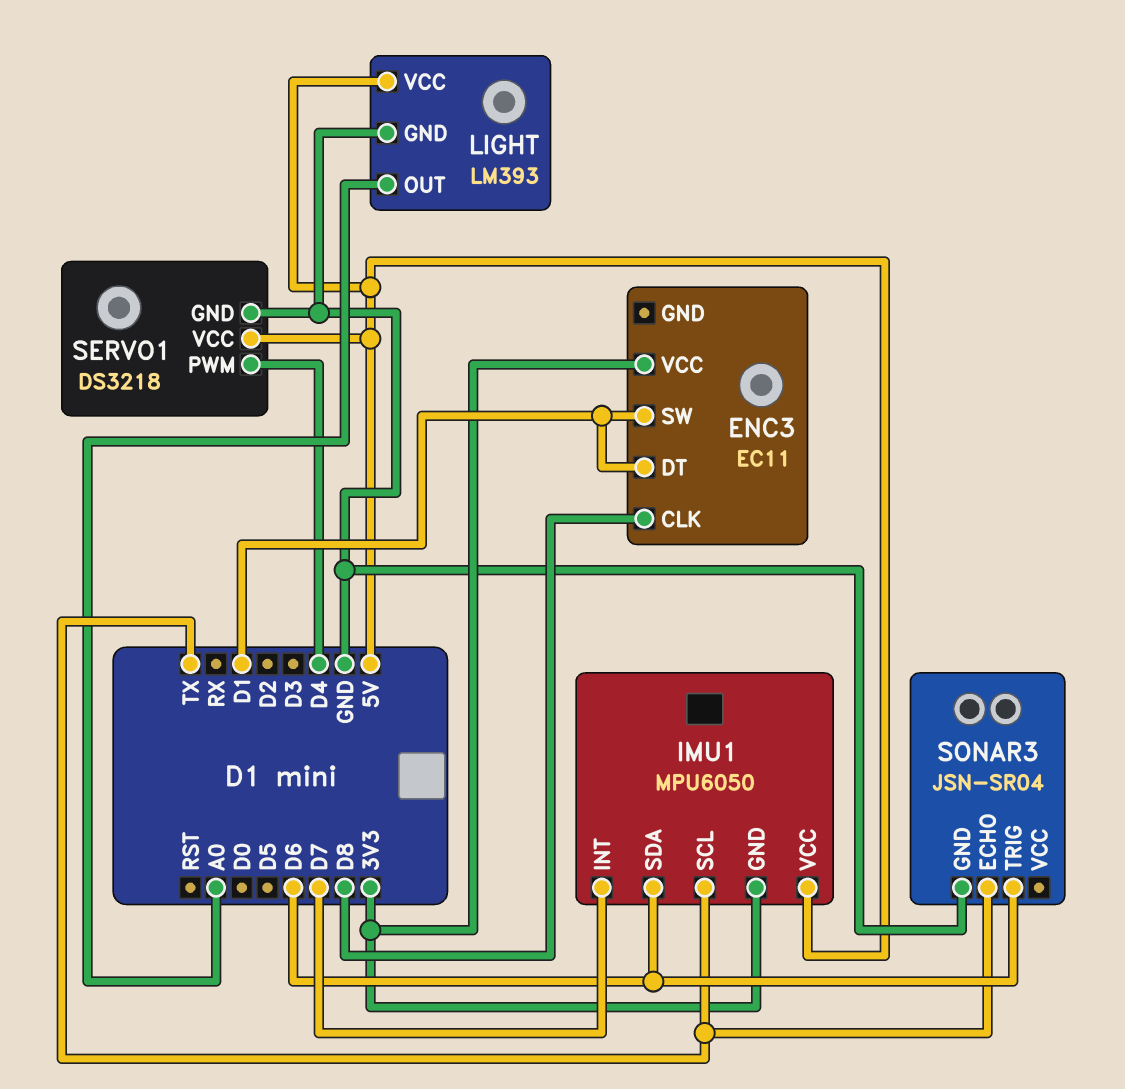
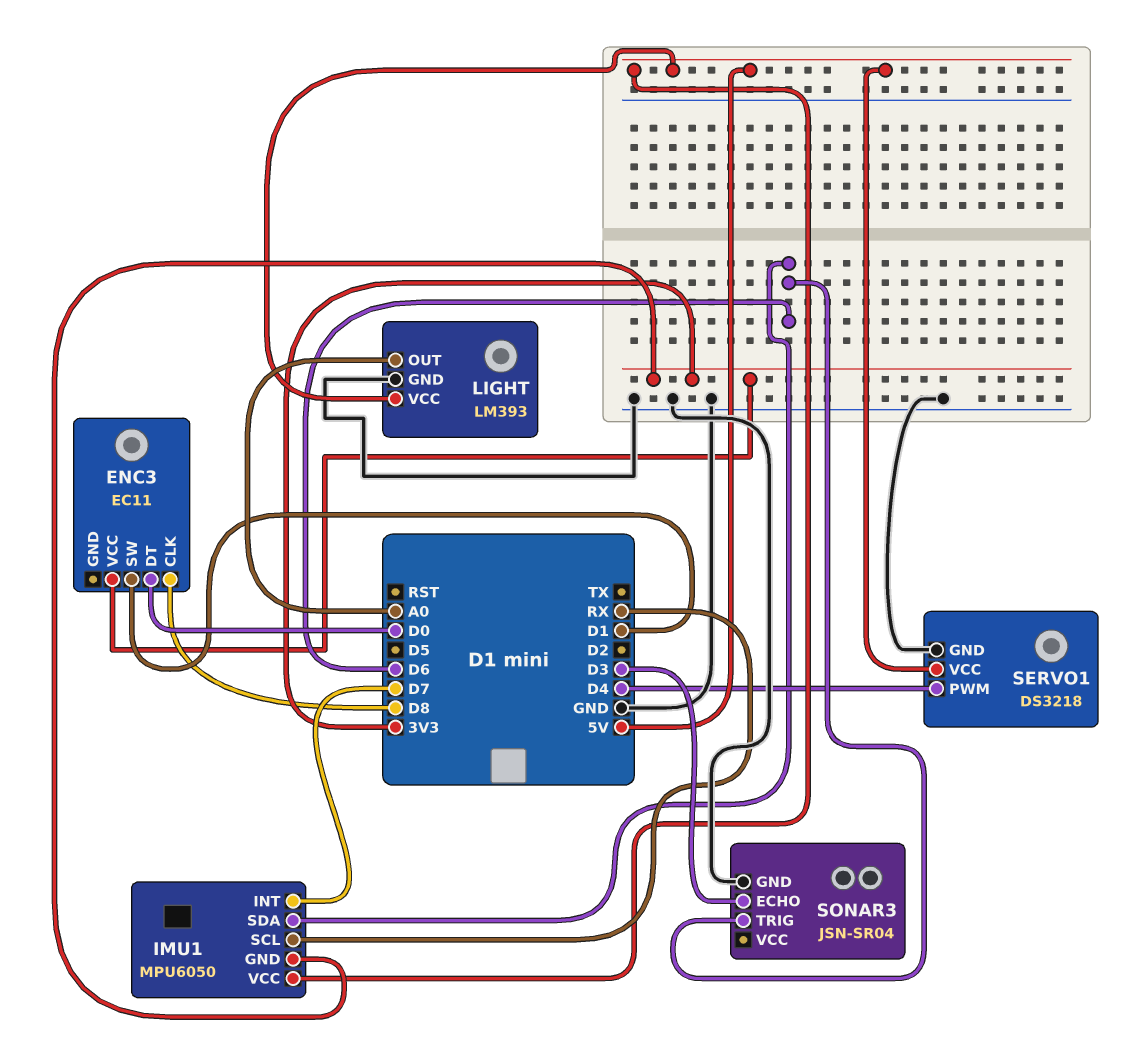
ENC3 pin DT: D1 -> D0
IMU1 pin SCL: TX -> RX
SONAR3 pin ECHO: TX -> D3

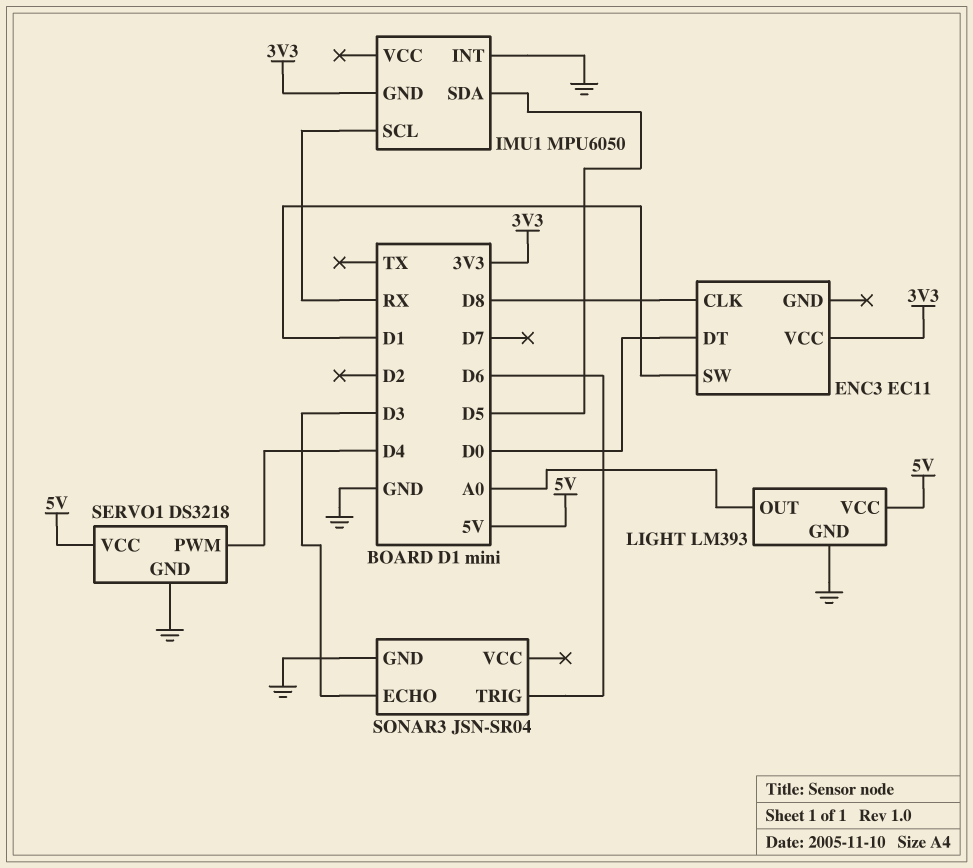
IMU1 pin INT: D7 -> GND
IMU1 pin SDA: D6 -> D5
IMU1 pin VCC: 5V -> none

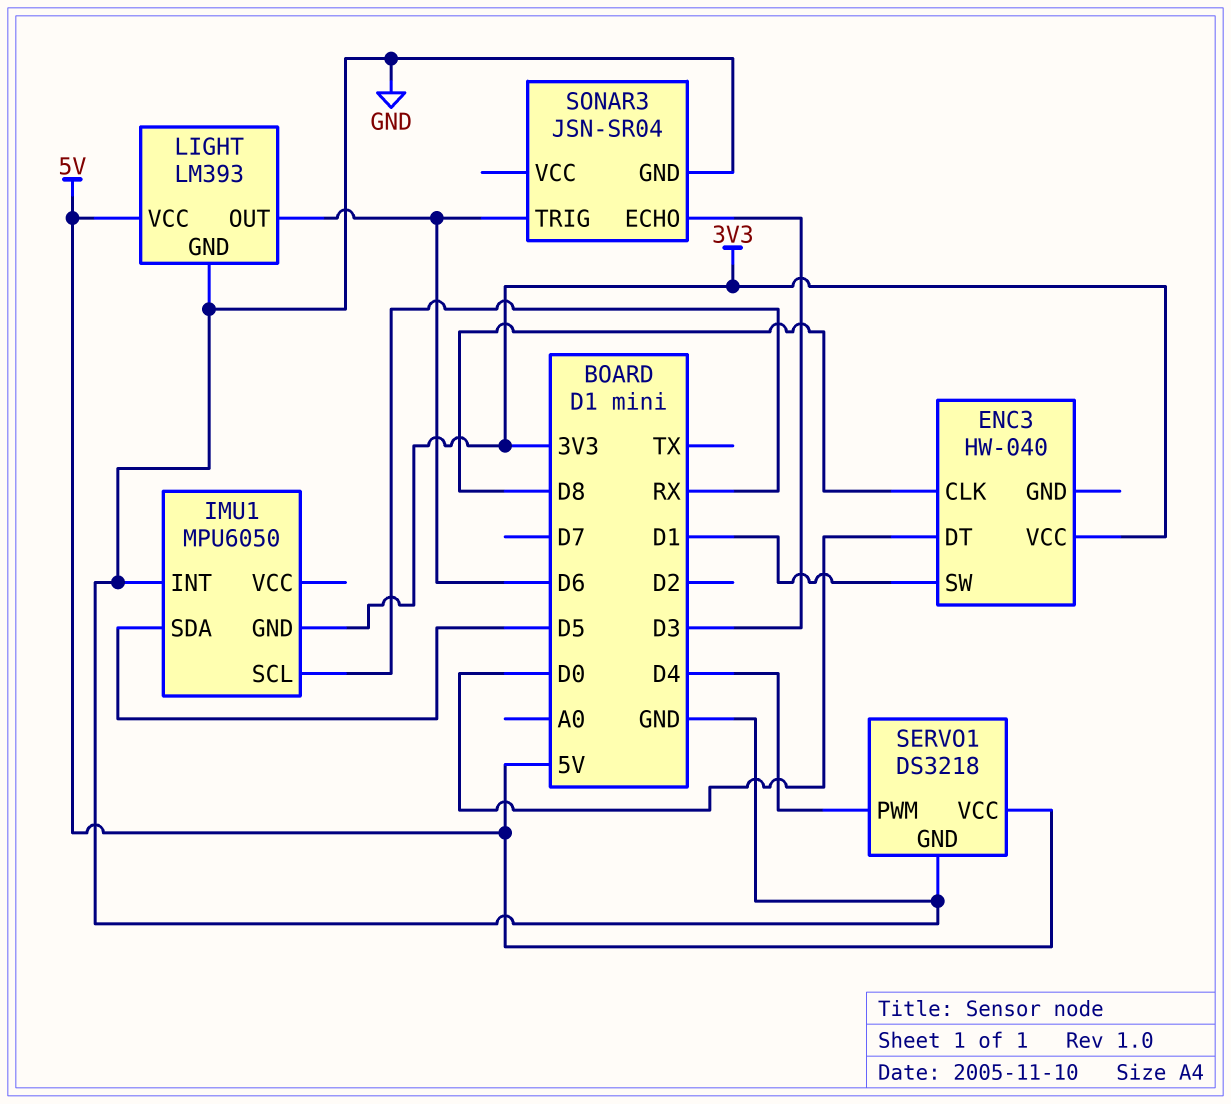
ENC3: EC11 -> HW-040
LIGHT pin OUT: A0 -> D6

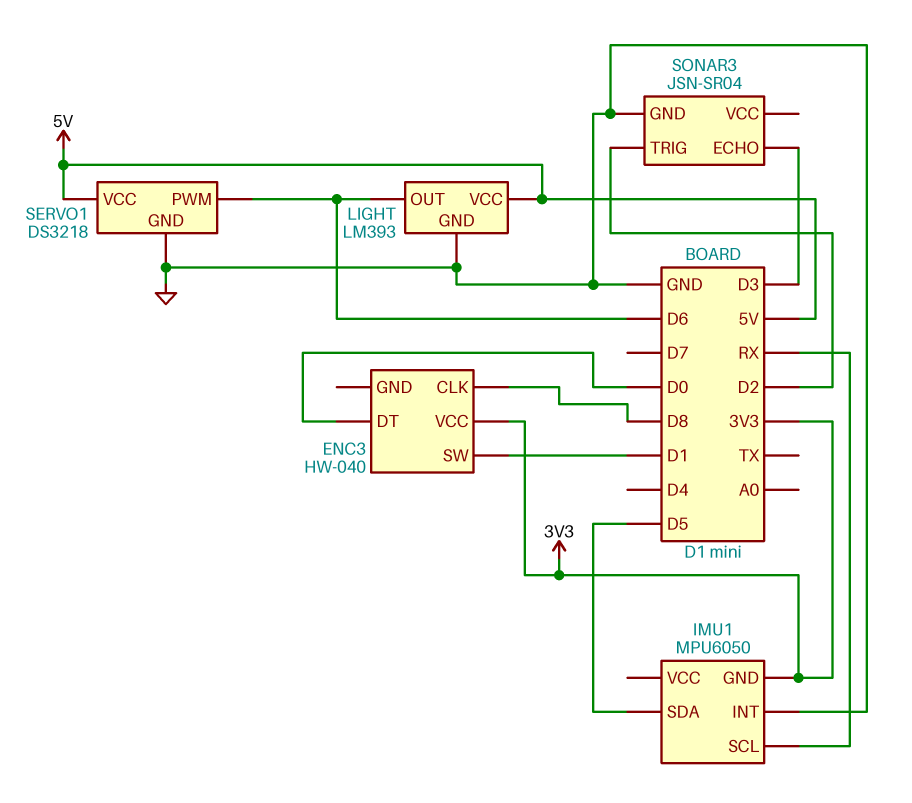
SERVO1 pin PWM: D4 -> D6
SONAR3 pin TRIG: D6 -> D2

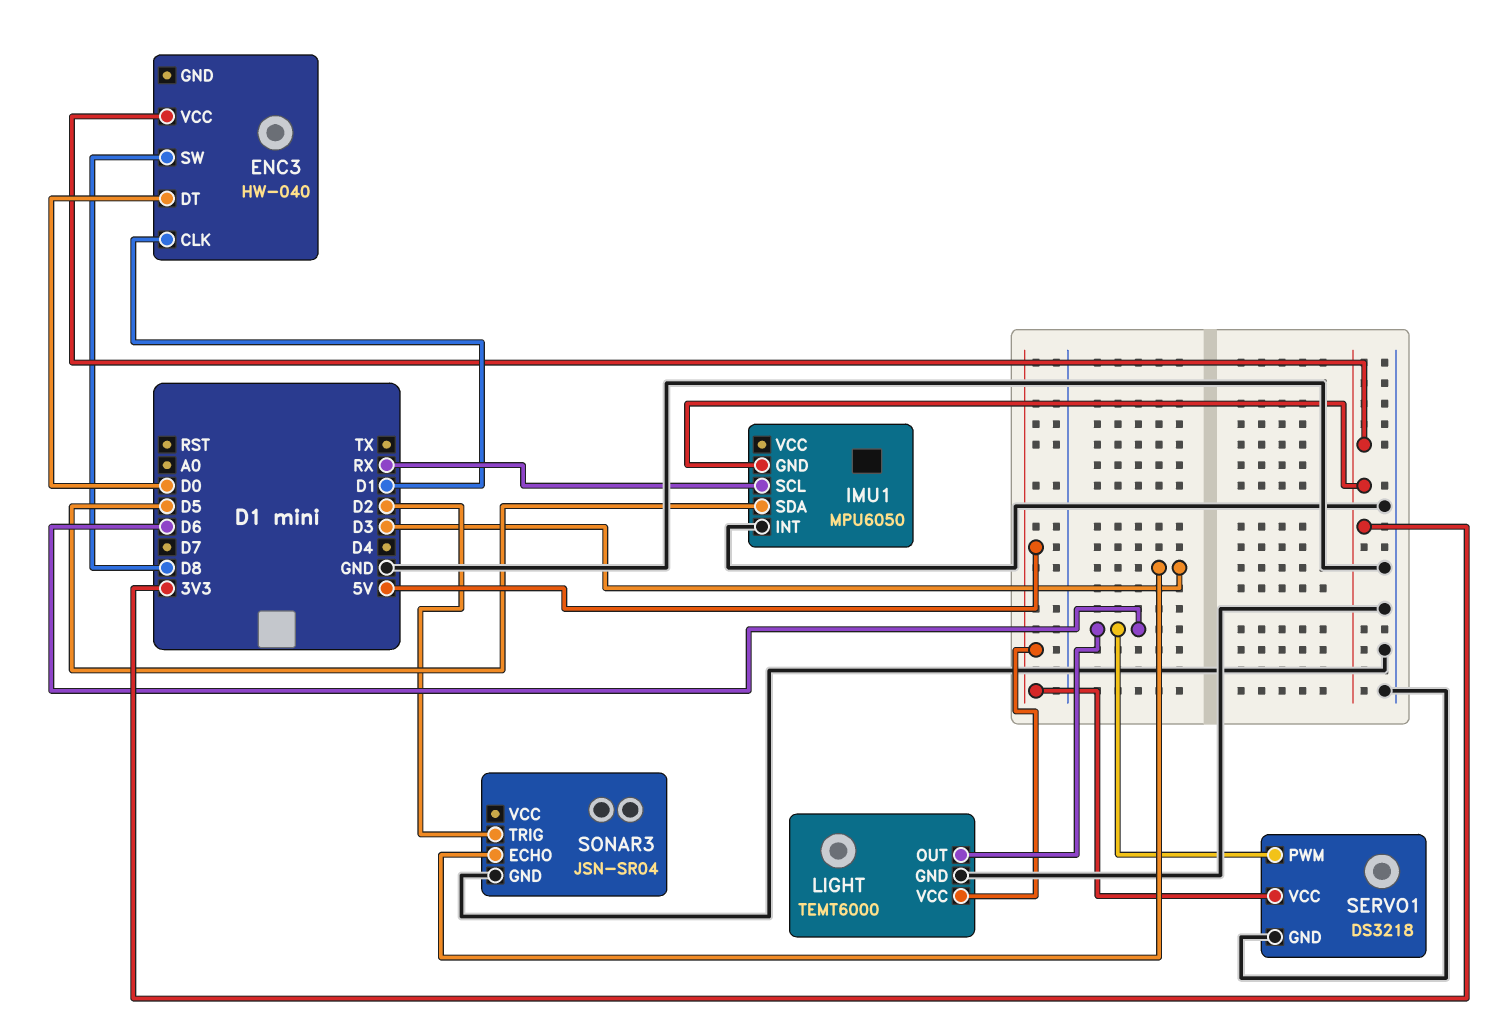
ENC3 pin CLK: D8 -> D1
ENC3 pin SW: D1 -> D8
LIGHT: LM393 -> TEMT6000

